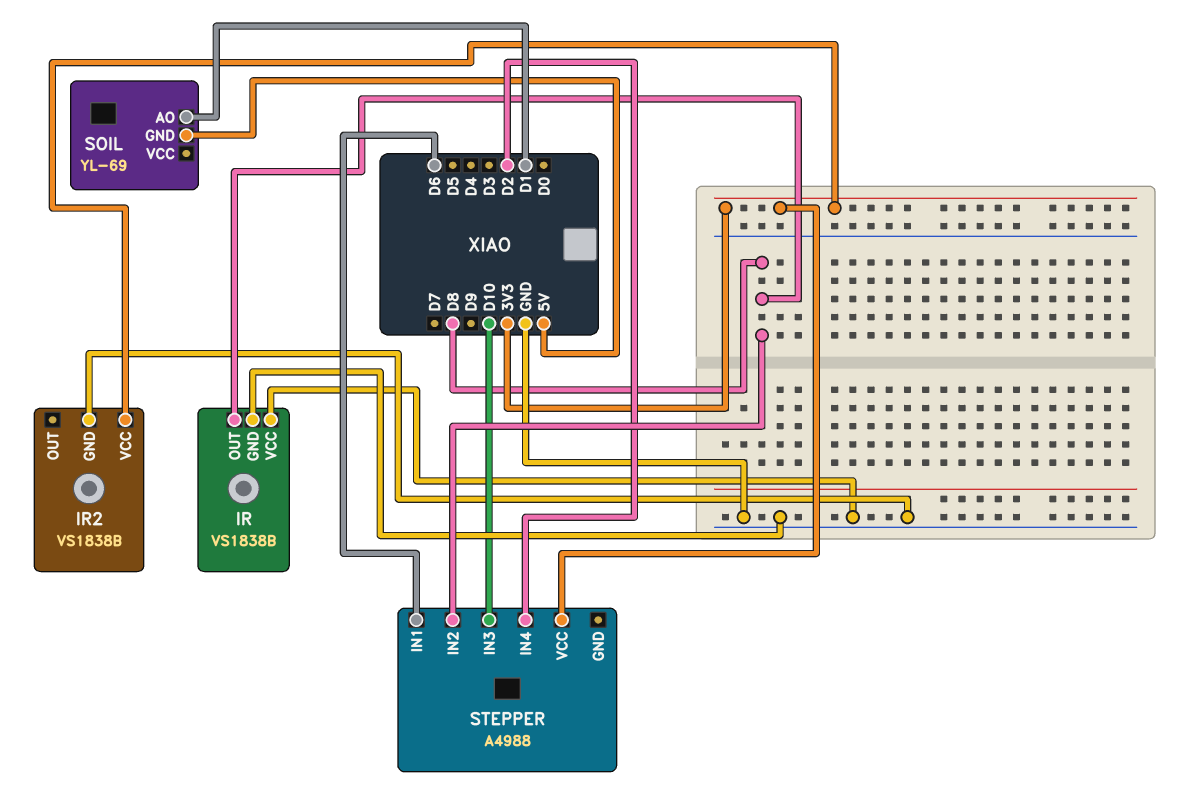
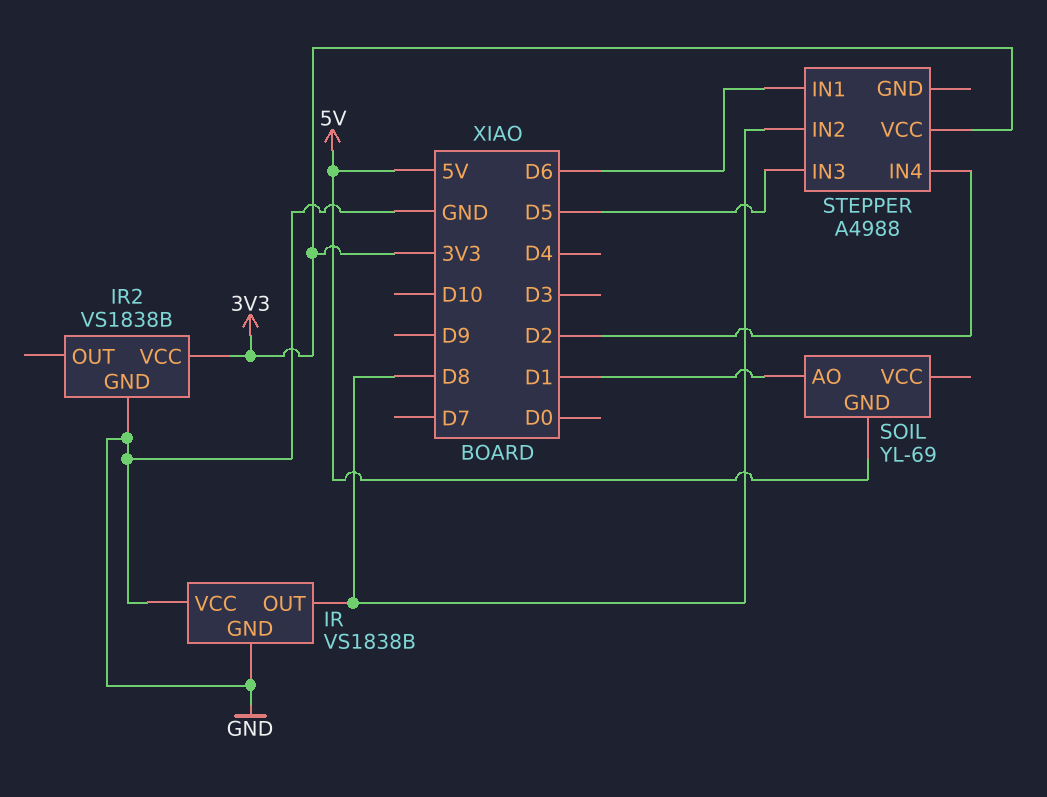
STEPPER pin IN3: D10 -> D5

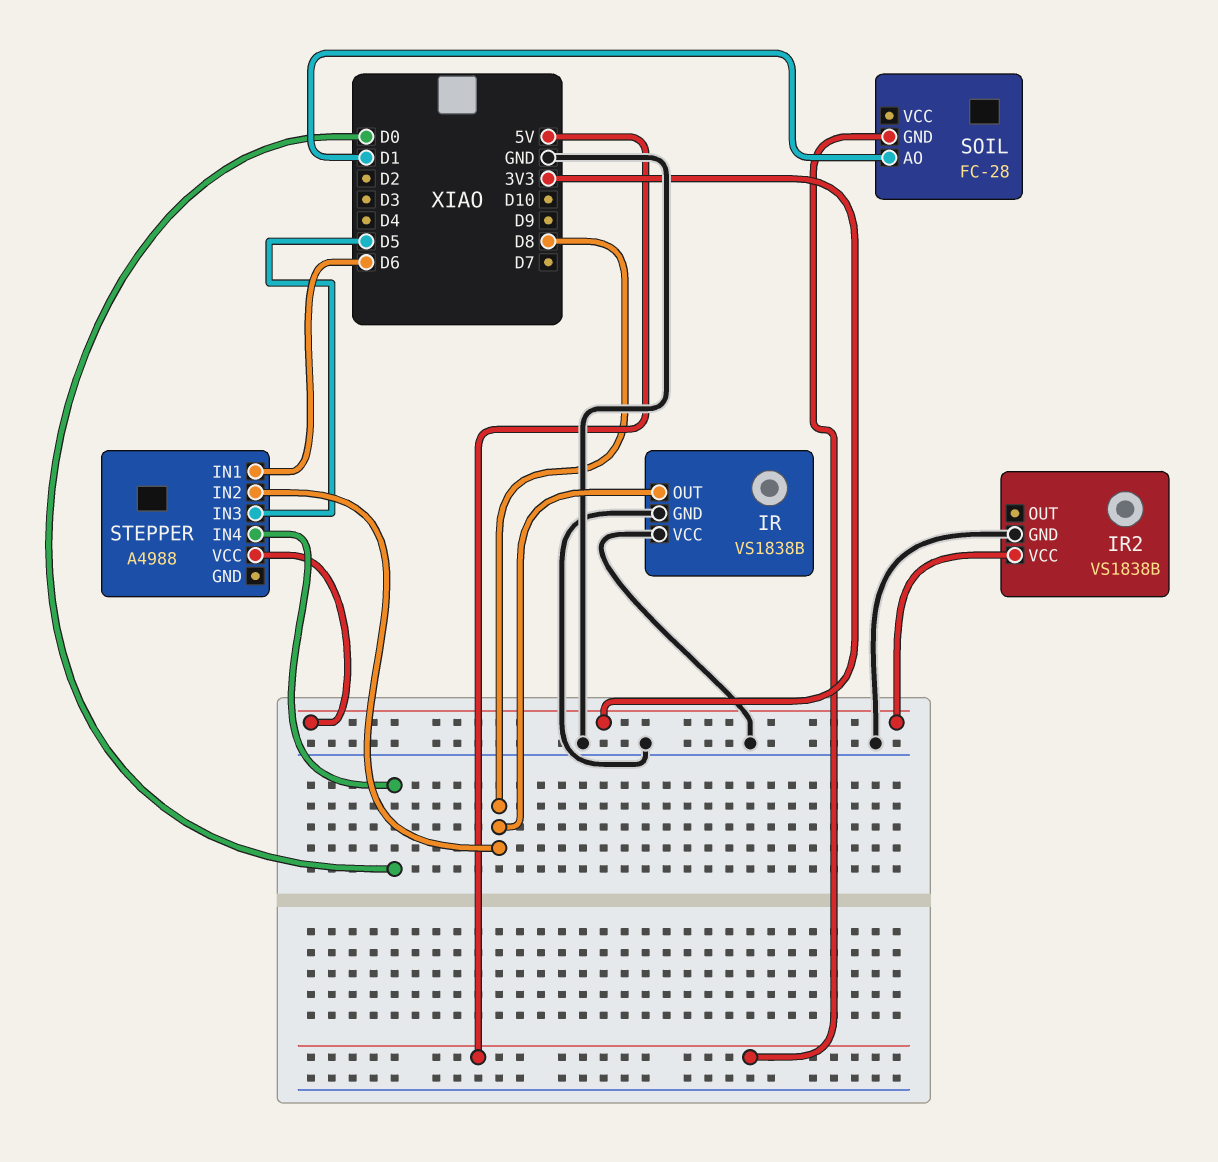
SOIL: YL-69 -> FC-28
STEPPER pin IN4: D2 -> D0

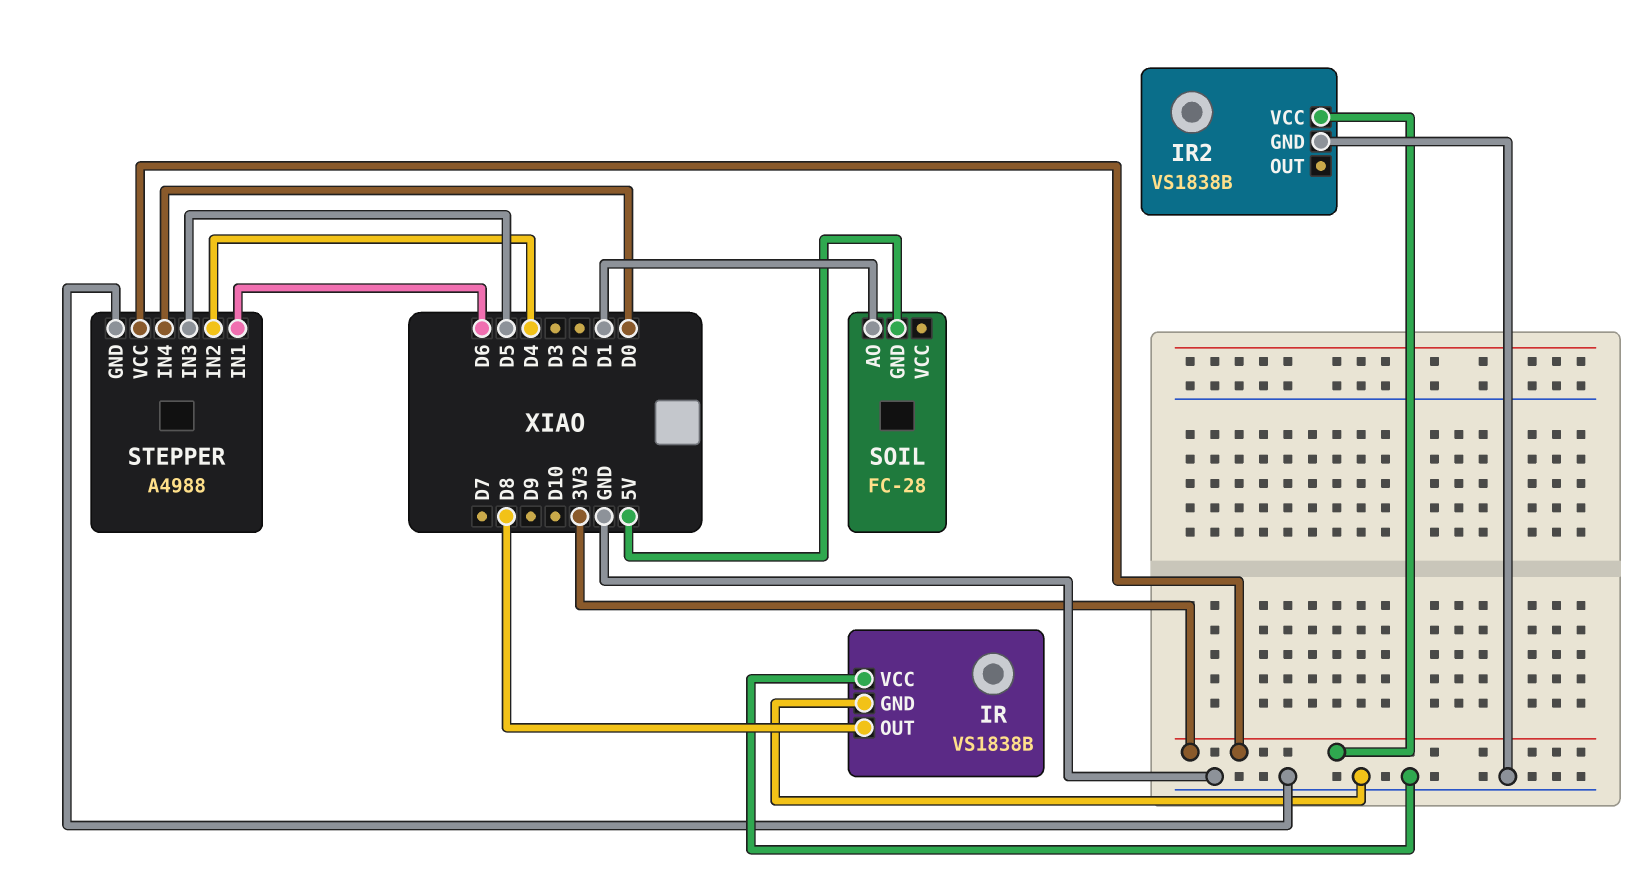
STEPPER pin GND: none -> GND
STEPPER pin IN2: D8 -> D4

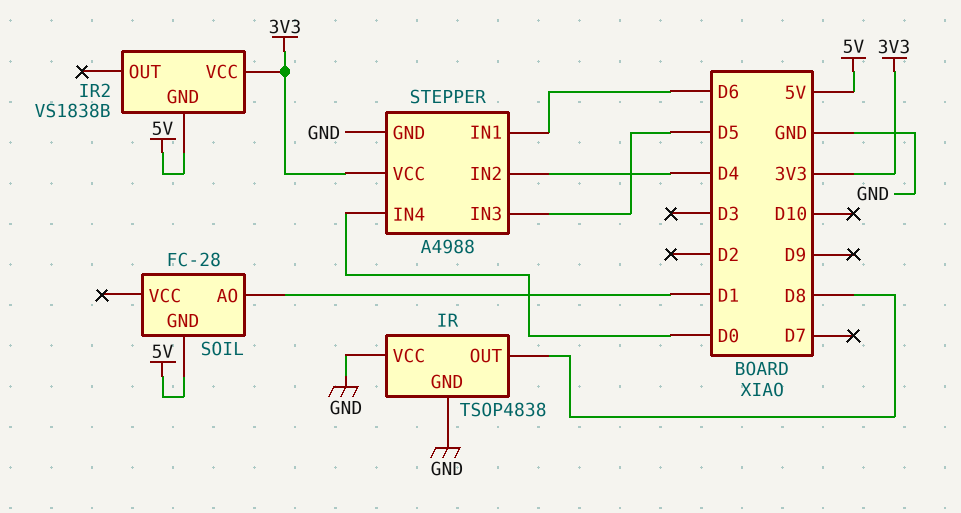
IR: VS1838B -> TSOP4838
IR2 pin GND: GND -> 5V

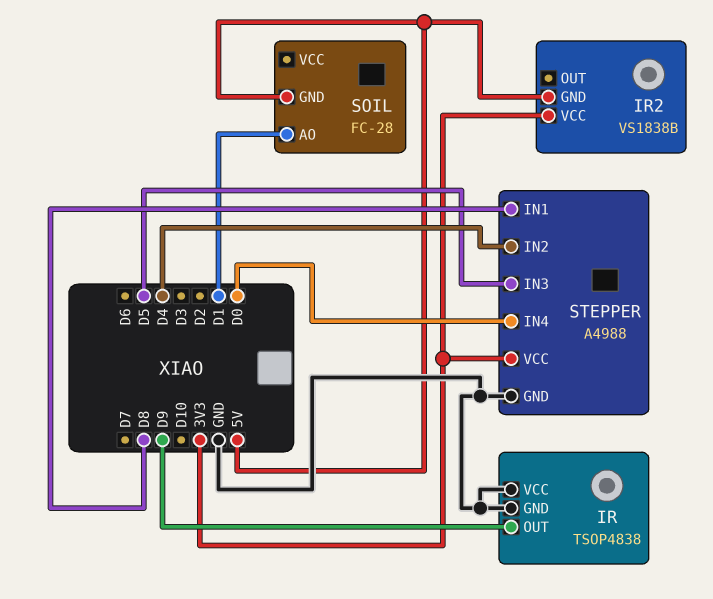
IR pin OUT: D8 -> D9
STEPPER pin IN1: D6 -> D8

